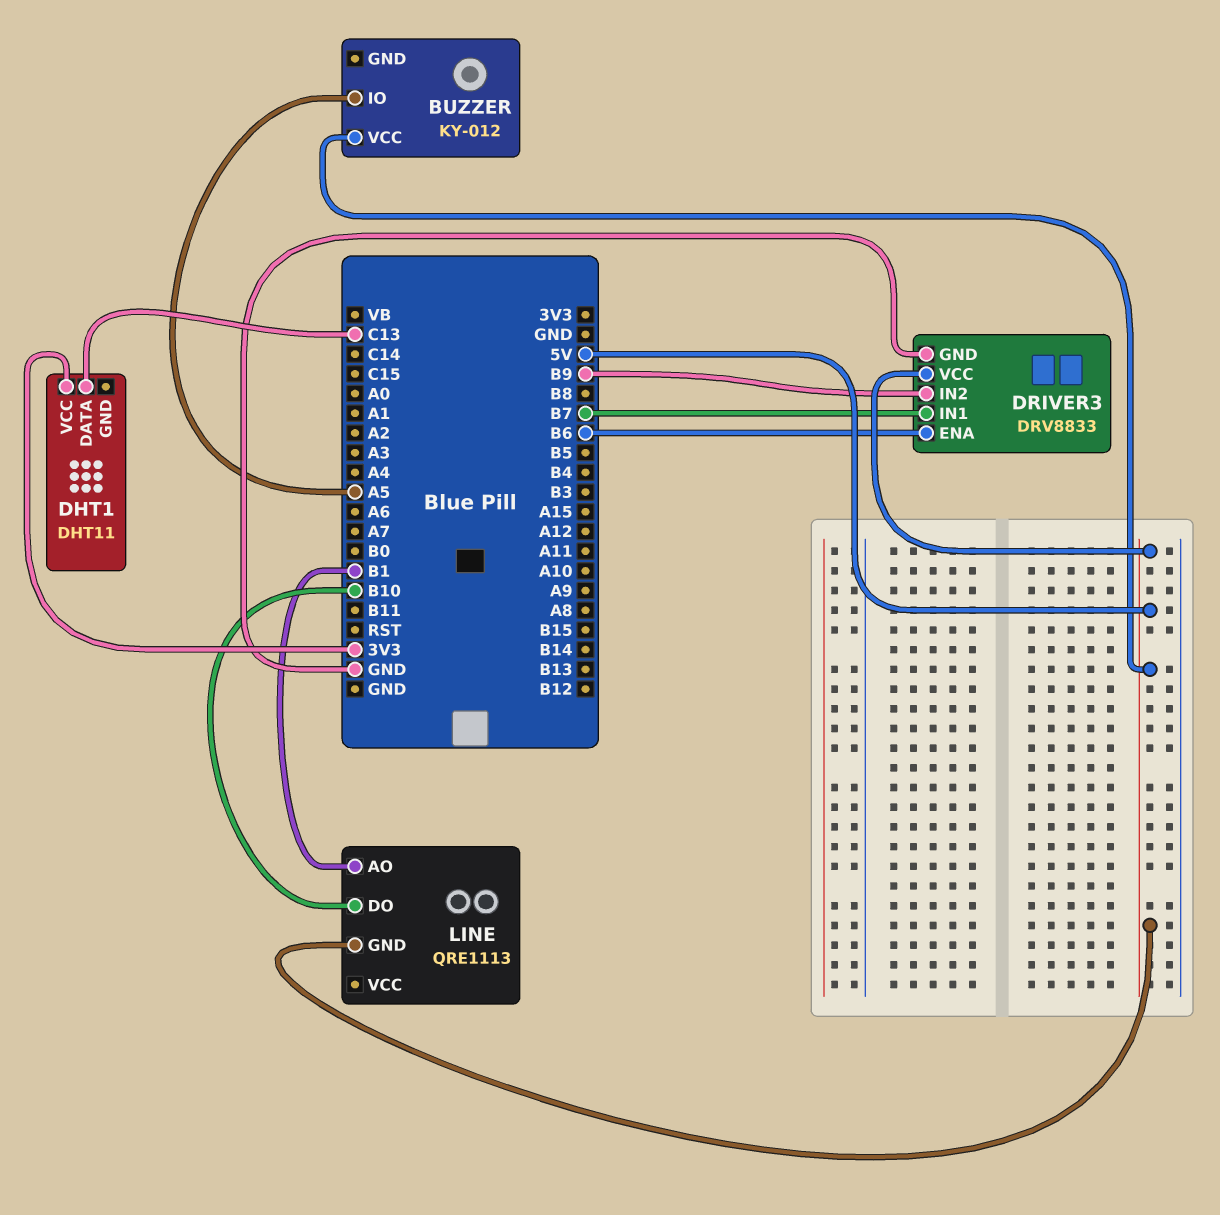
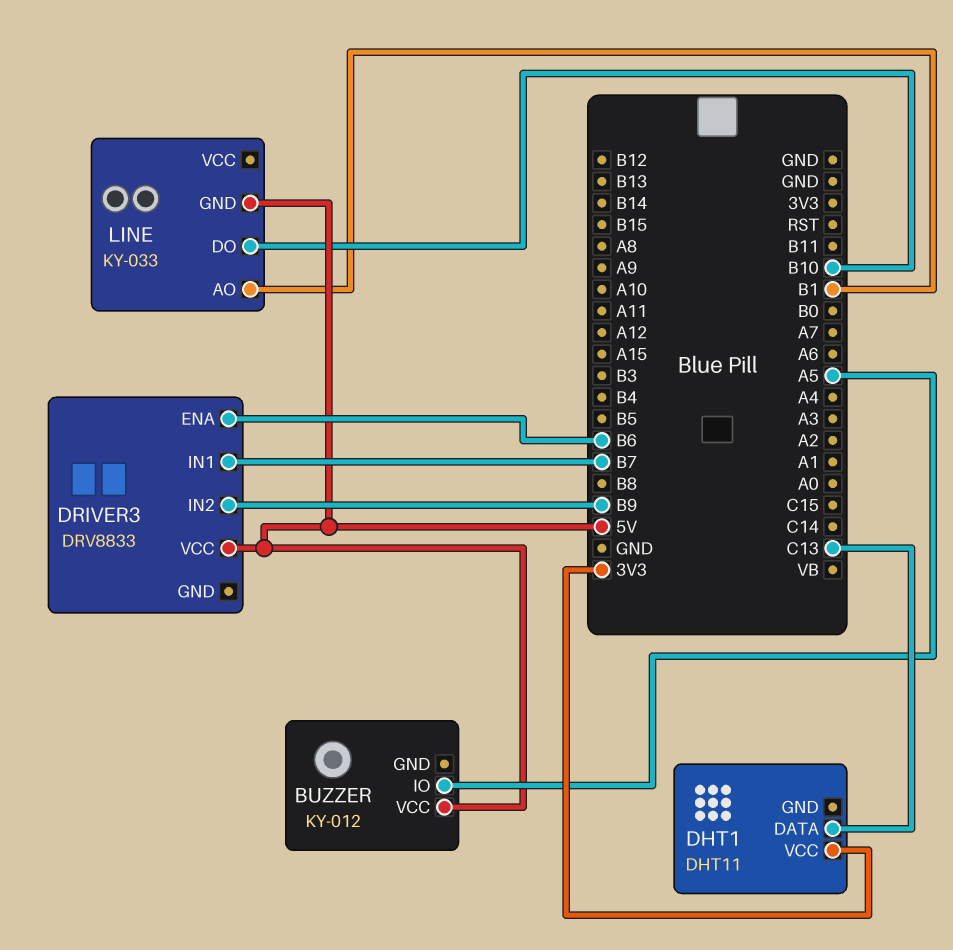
DRIVER3 pin GND: GND -> none
LINE: QRE1113 -> KY-033

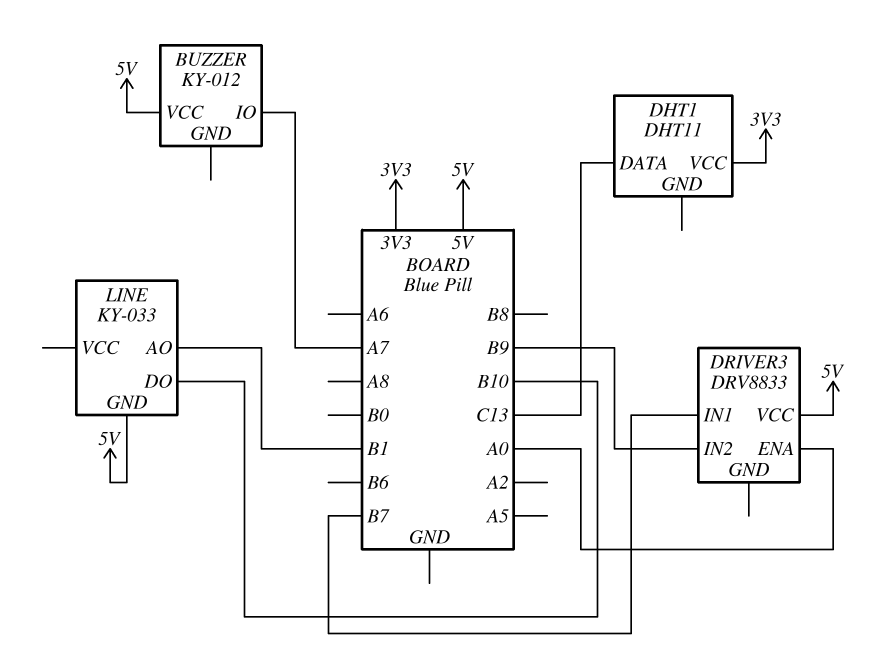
BUZZER pin IO: A5 -> A7
DRIVER3 pin ENA: B6 -> A0

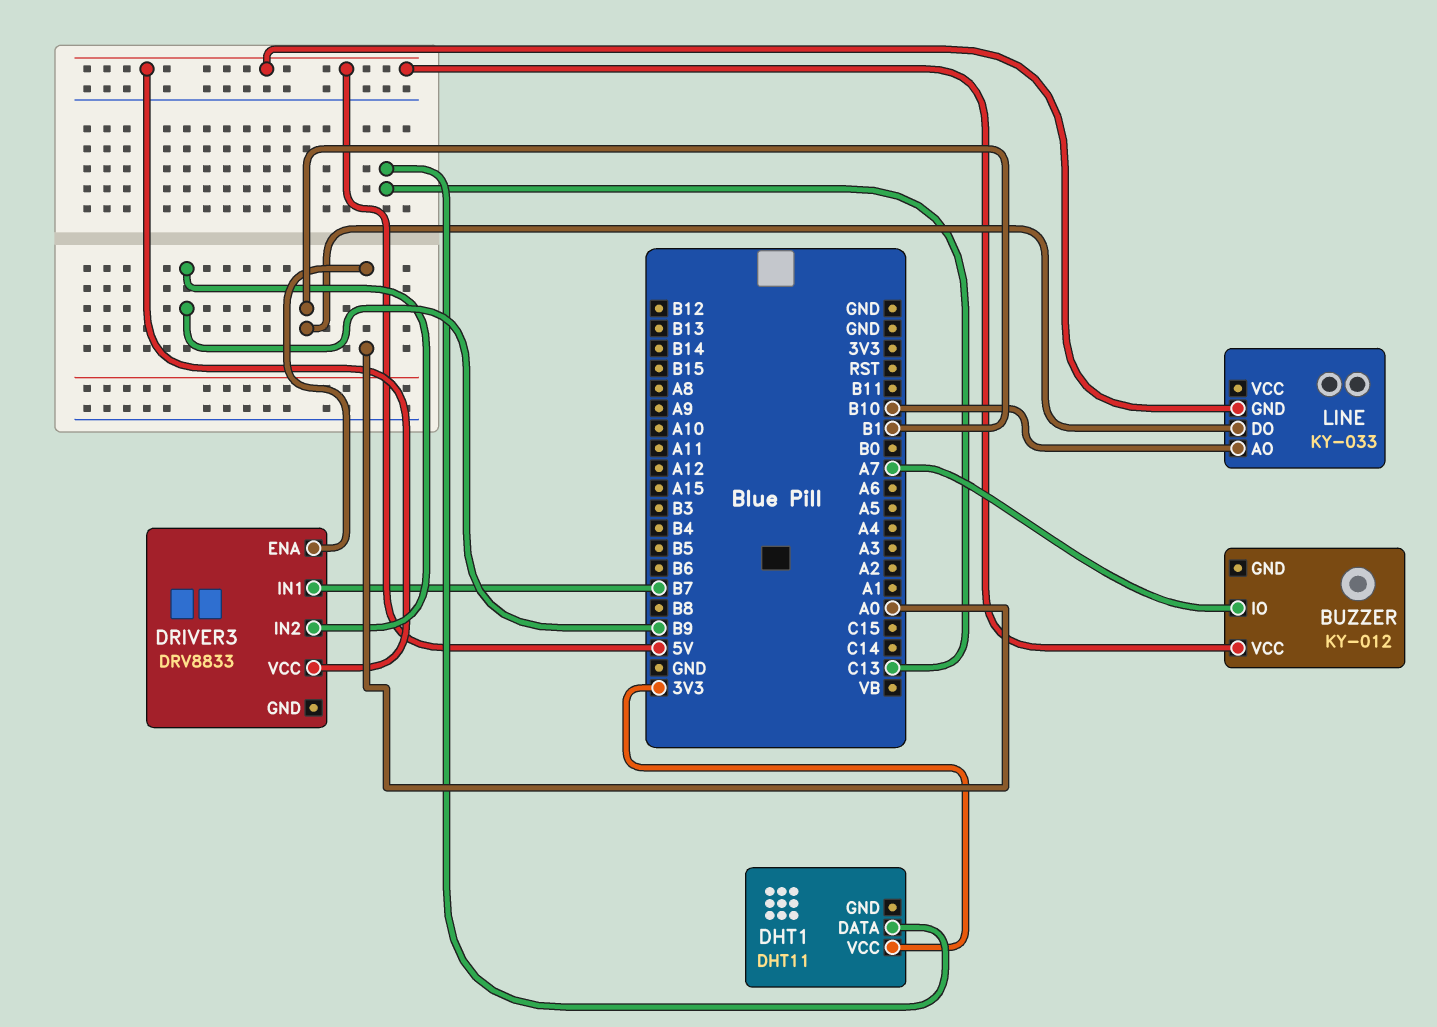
LINE pin AO: B1 -> B10
LINE pin DO: B10 -> B1

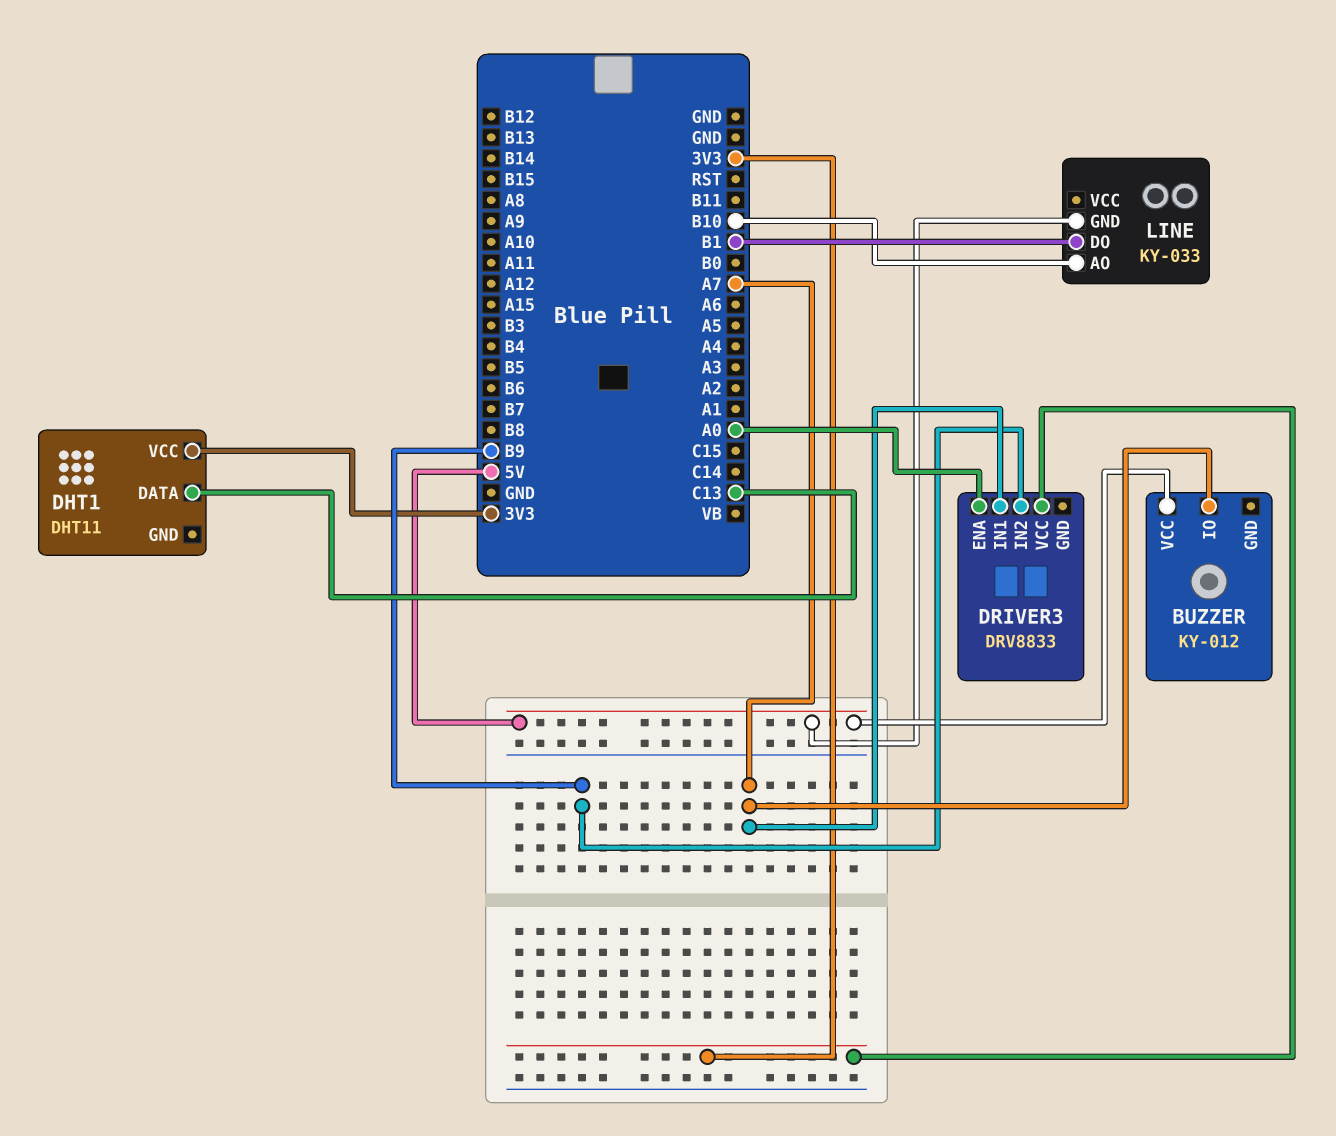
DRIVER3 pin IN1: B7 -> A7
DRIVER3 pin VCC: 5V -> 3V3

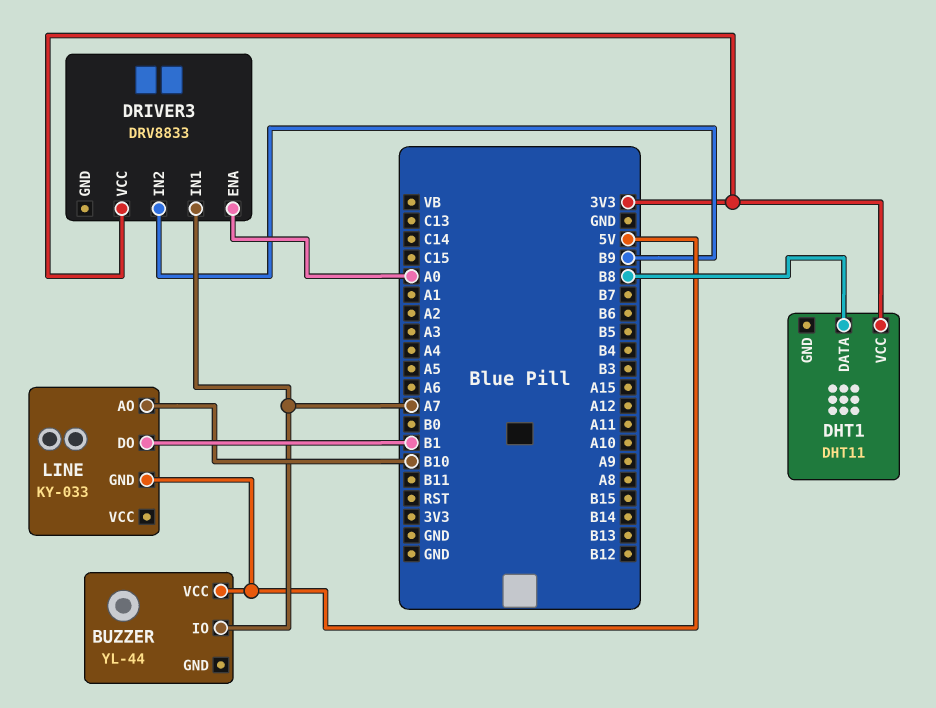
BUZZER: KY-012 -> YL-44
DHT1 pin DATA: C13 -> B8

